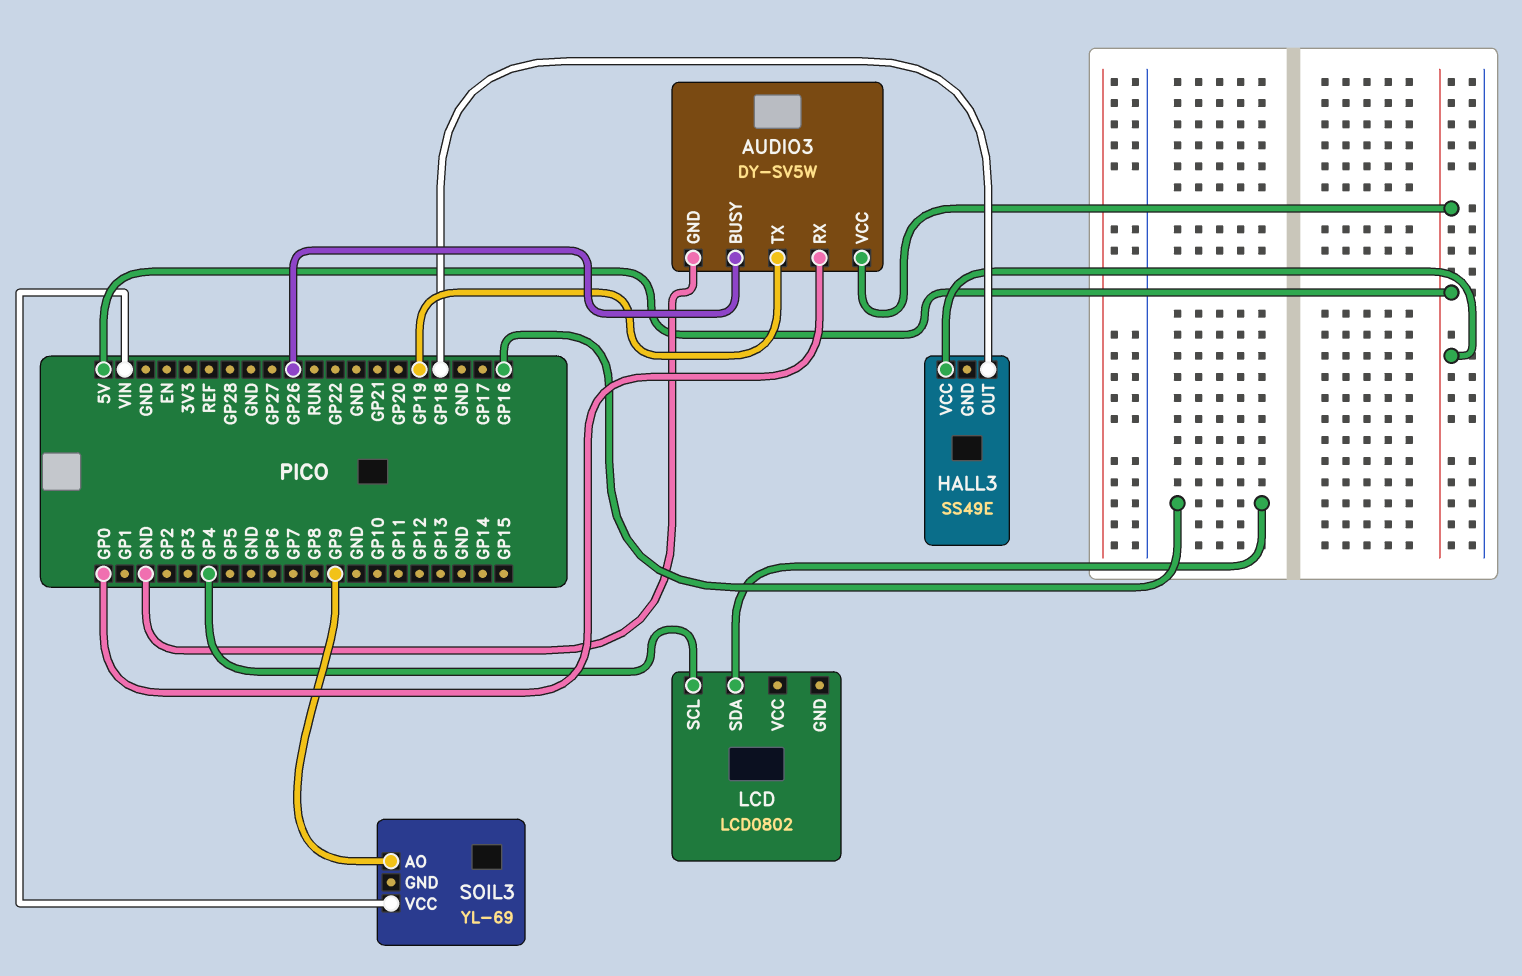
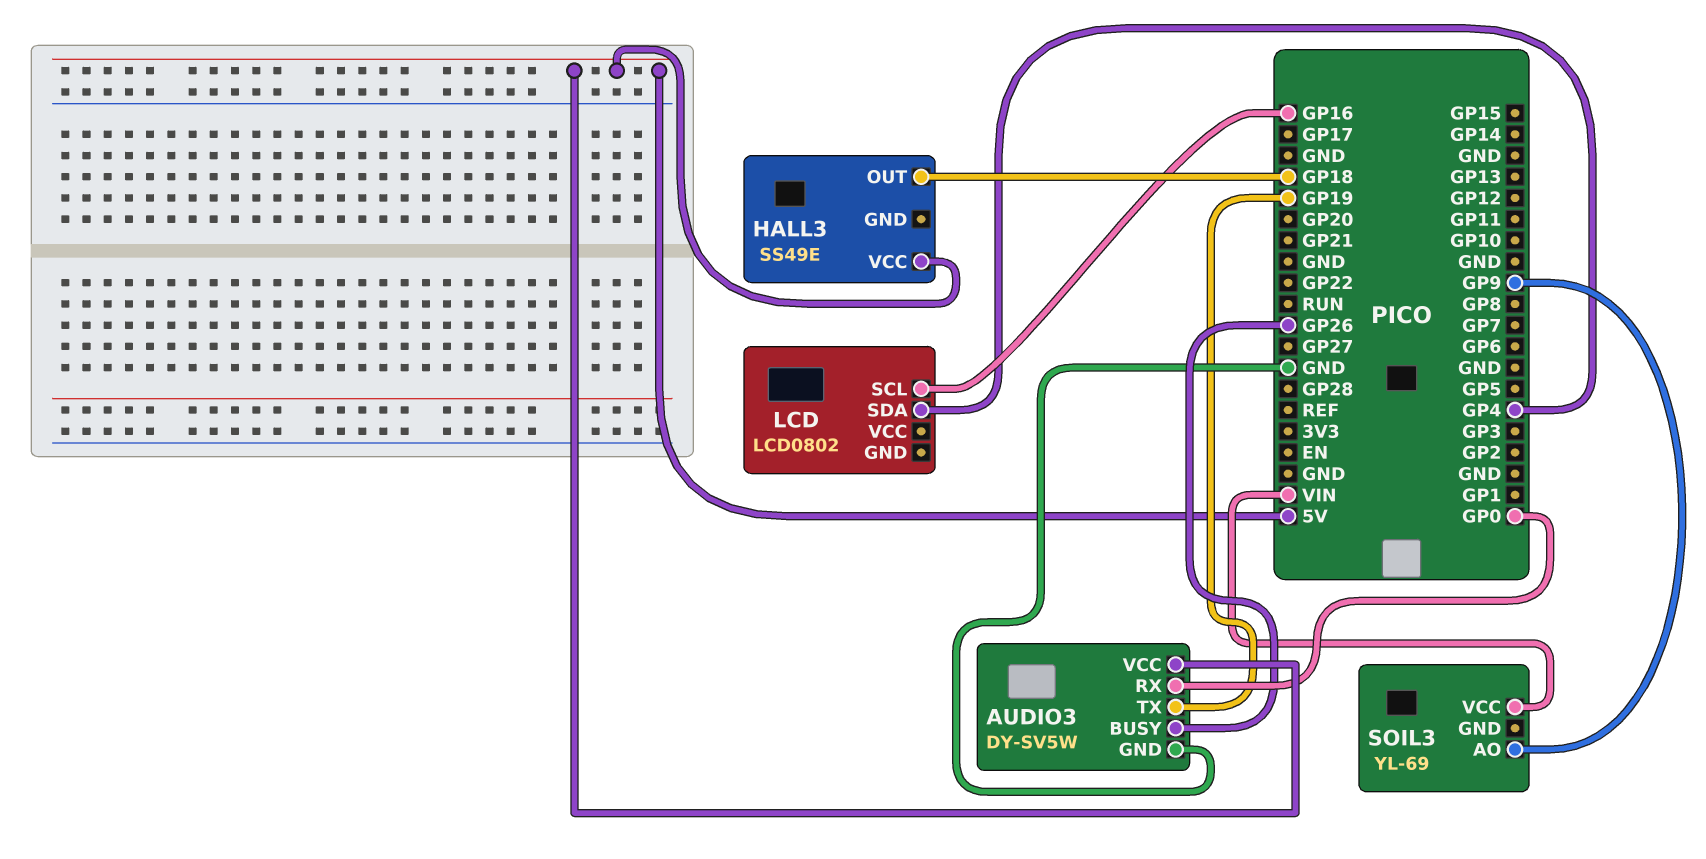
LCD pin SCL: GP4 -> GP16
LCD pin SDA: GP16 -> GP4

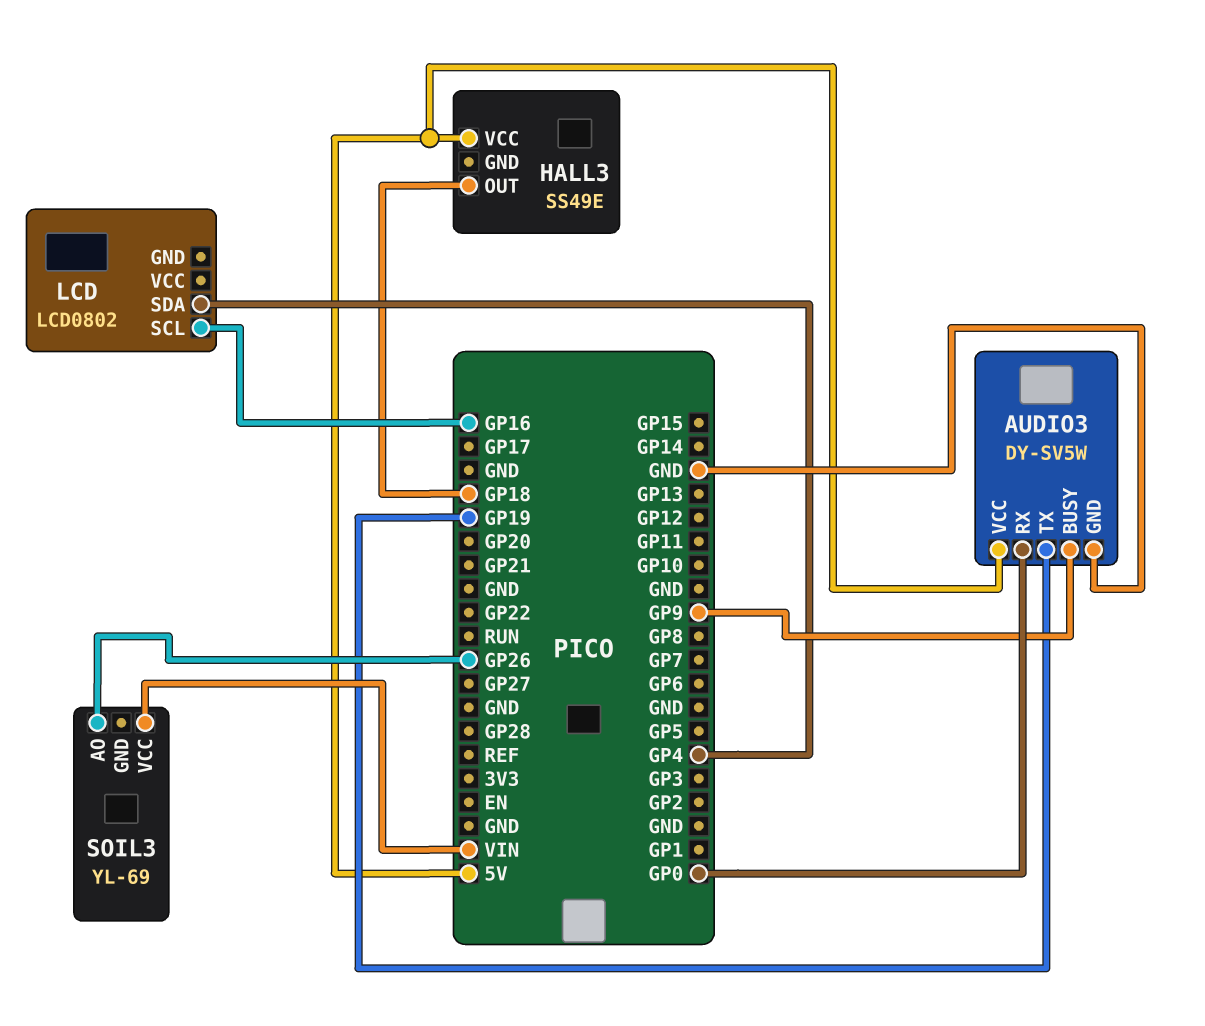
AUDIO3 pin BUSY: GP26 -> GP9
SOIL3 pin AO: GP9 -> GP26

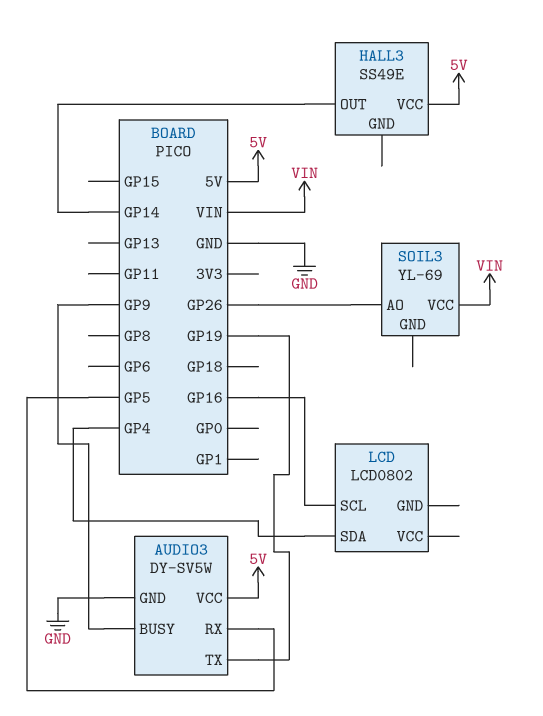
AUDIO3 pin RX: GP0 -> GP5
HALL3 pin OUT: GP18 -> GP14

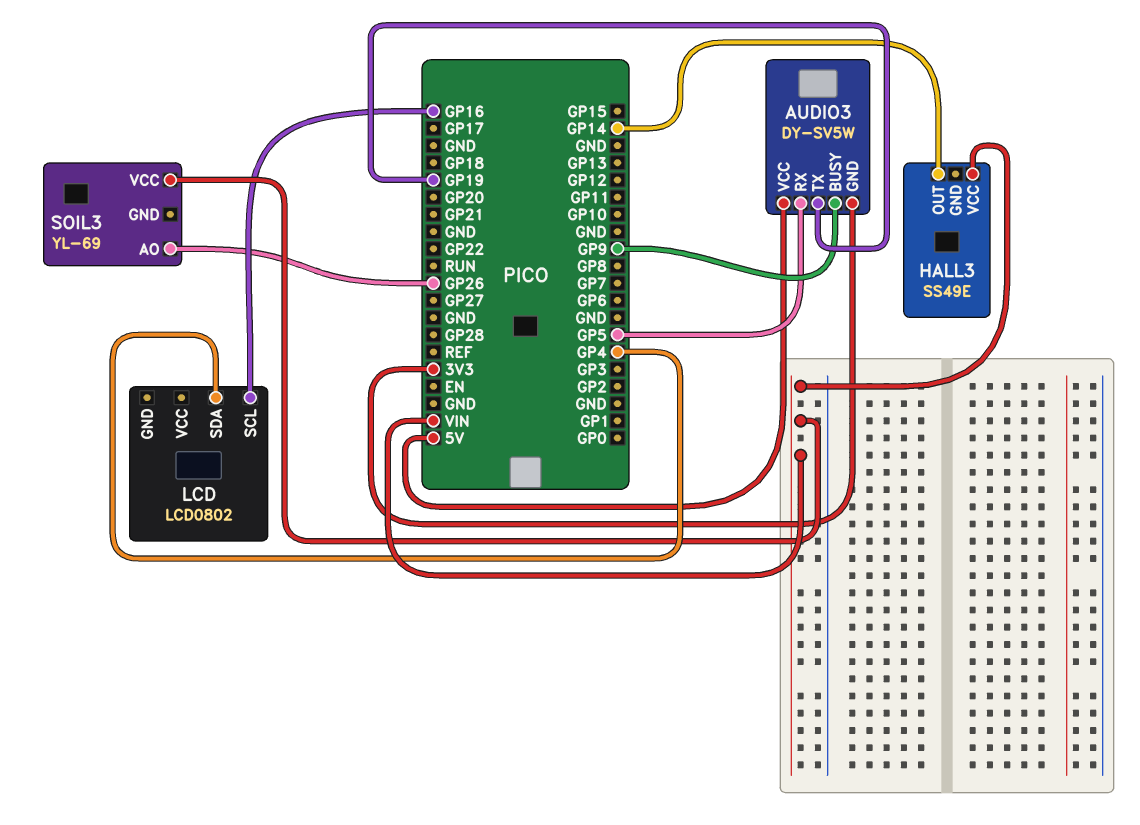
AUDIO3 pin GND: GND -> 3V3
HALL3 pin VCC: 5V -> VIN

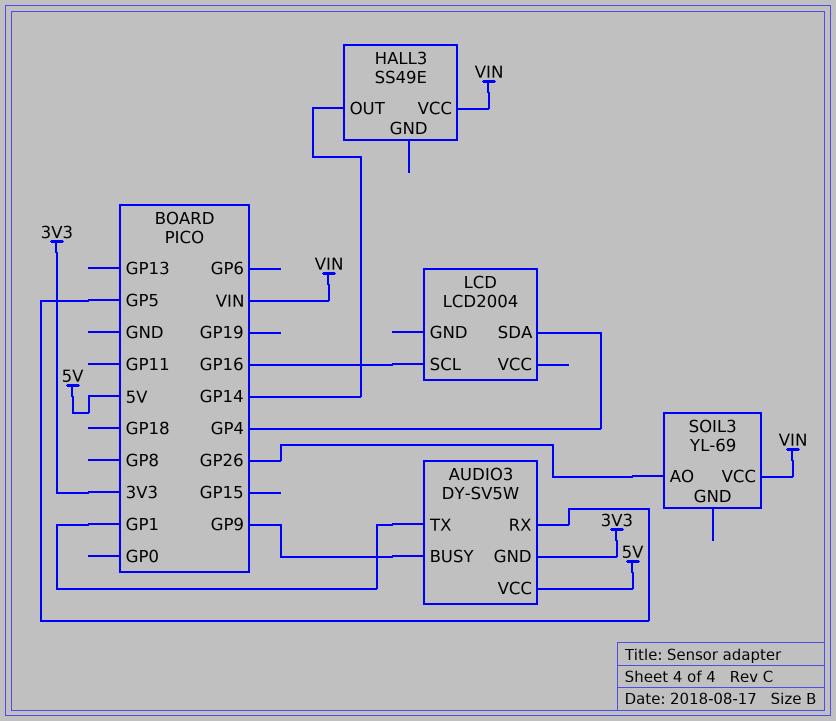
AUDIO3 pin TX: GP19 -> GP1
LCD: LCD0802 -> LCD2004

